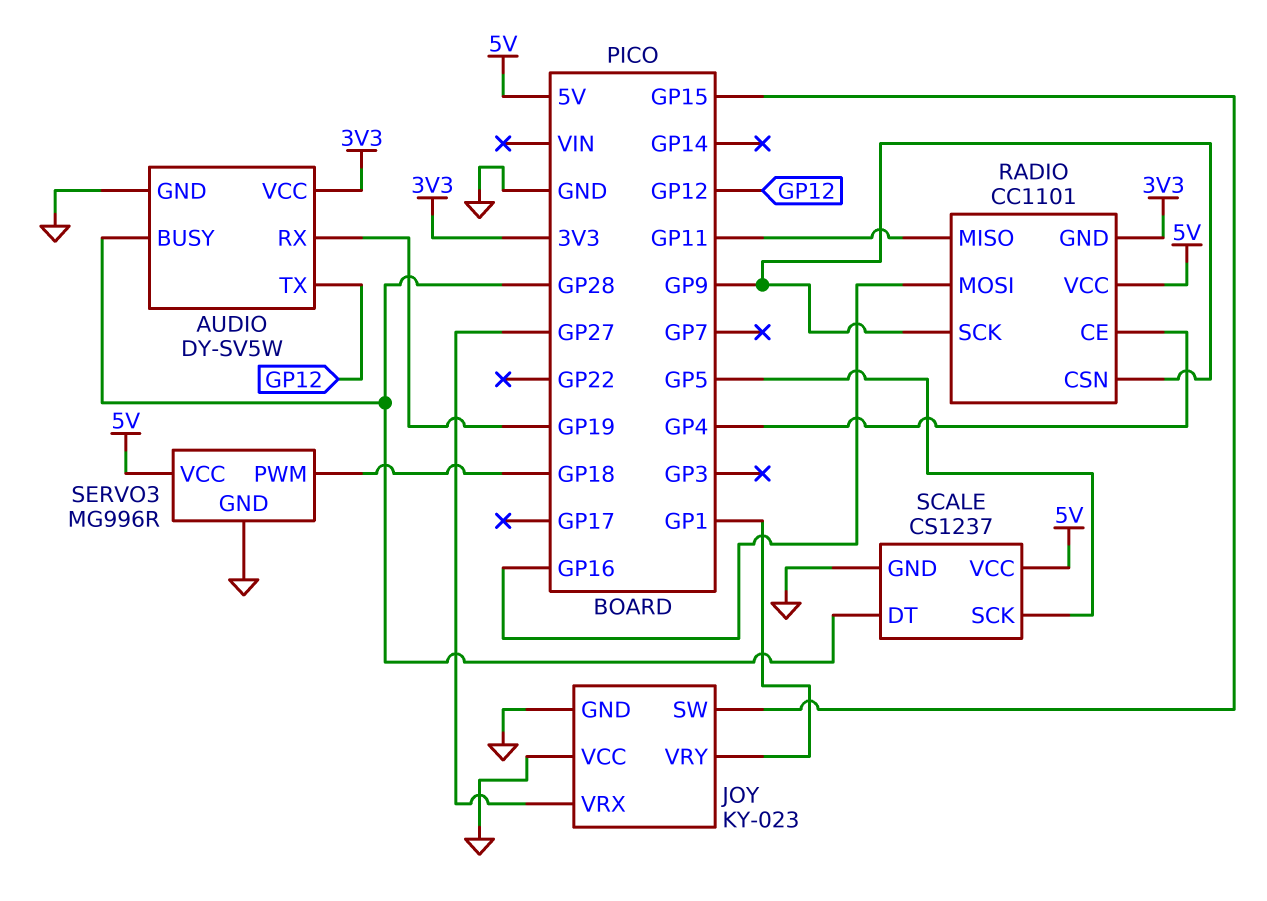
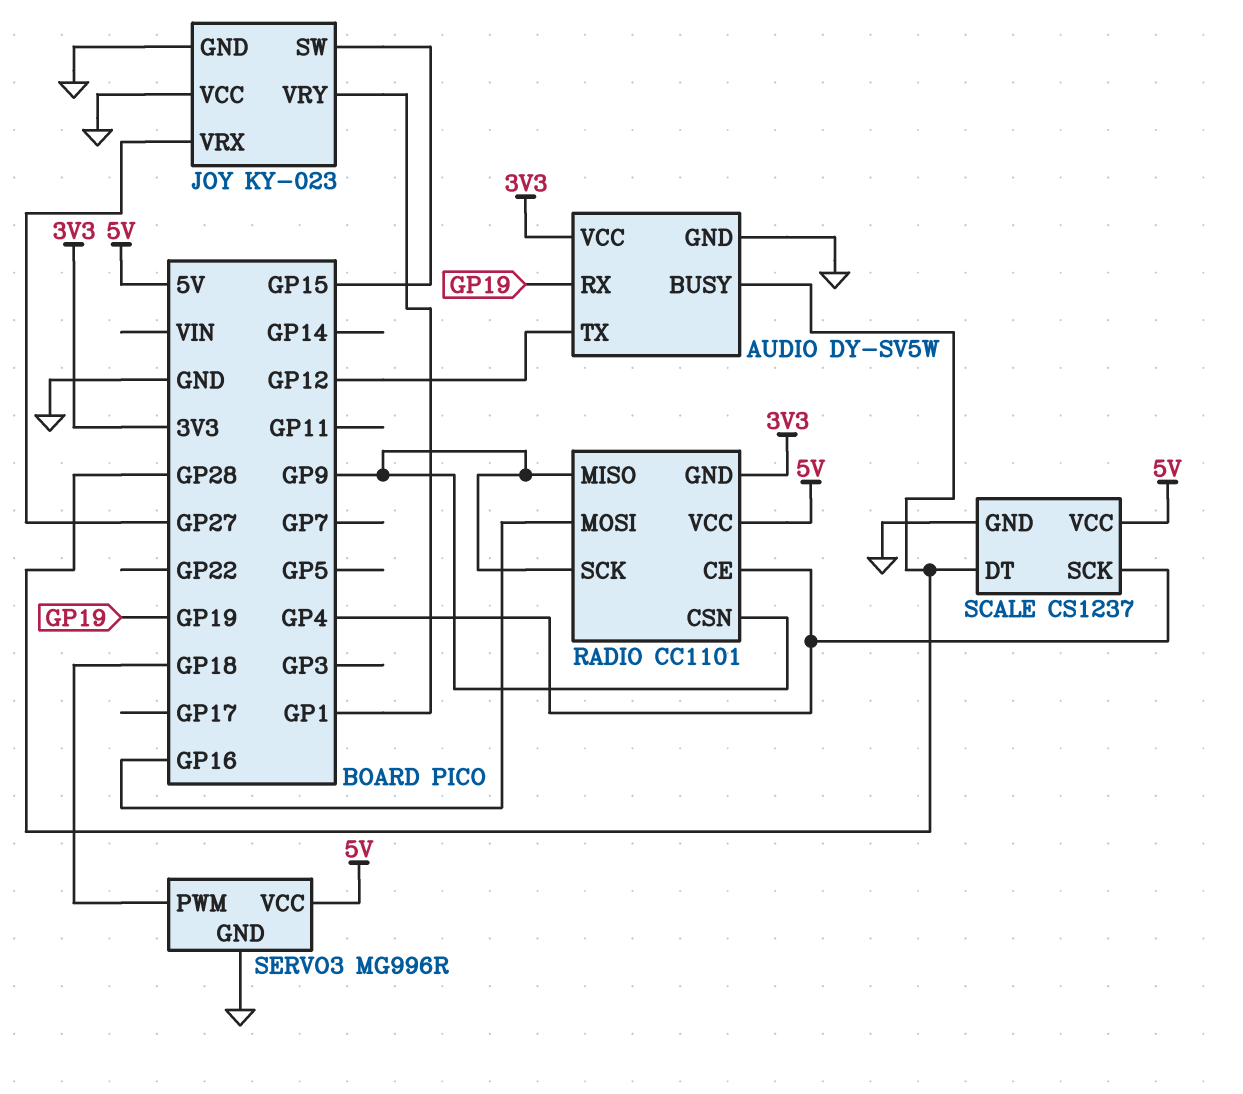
RADIO pin MISO: GP11 -> GP9
SCALE pin SCK: GP5 -> GP4

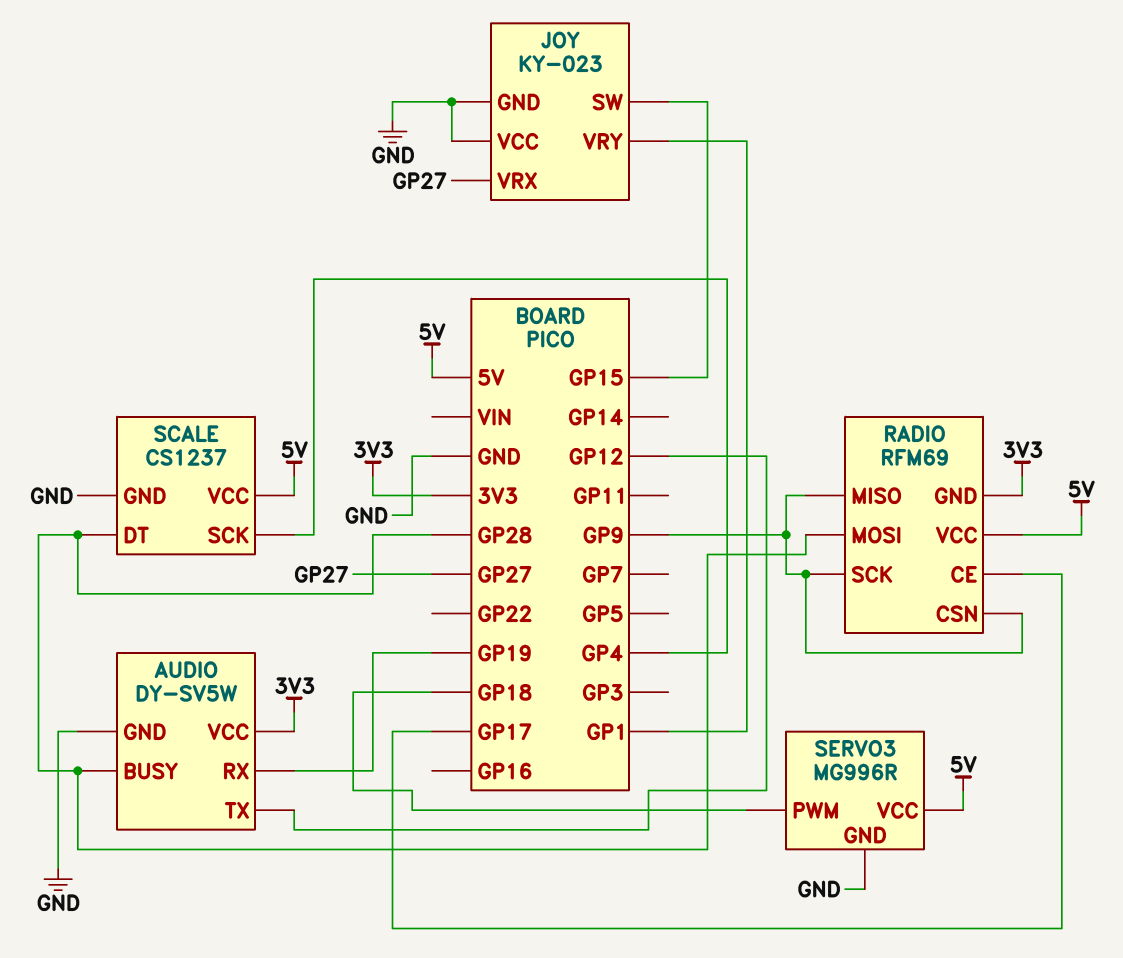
RADIO: CC1101 -> RFM69
RADIO pin CE: GP4 -> GP17
RADIO pin MOSI: GP16 -> GP28

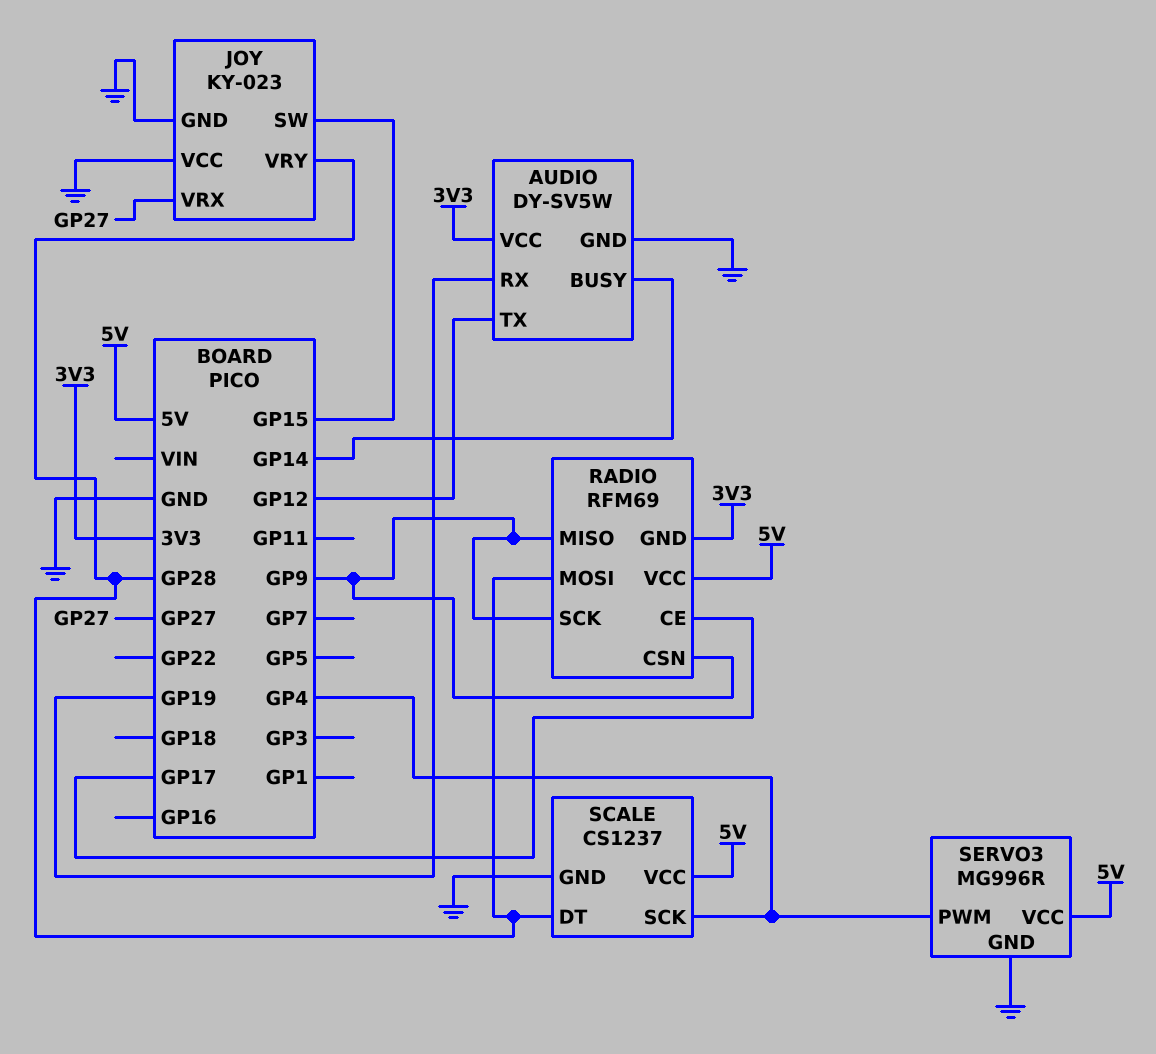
AUDIO pin BUSY: GP28 -> GP14
JOY pin VRY: GP1 -> GP28
SERVO3 pin PWM: GP18 -> GP4

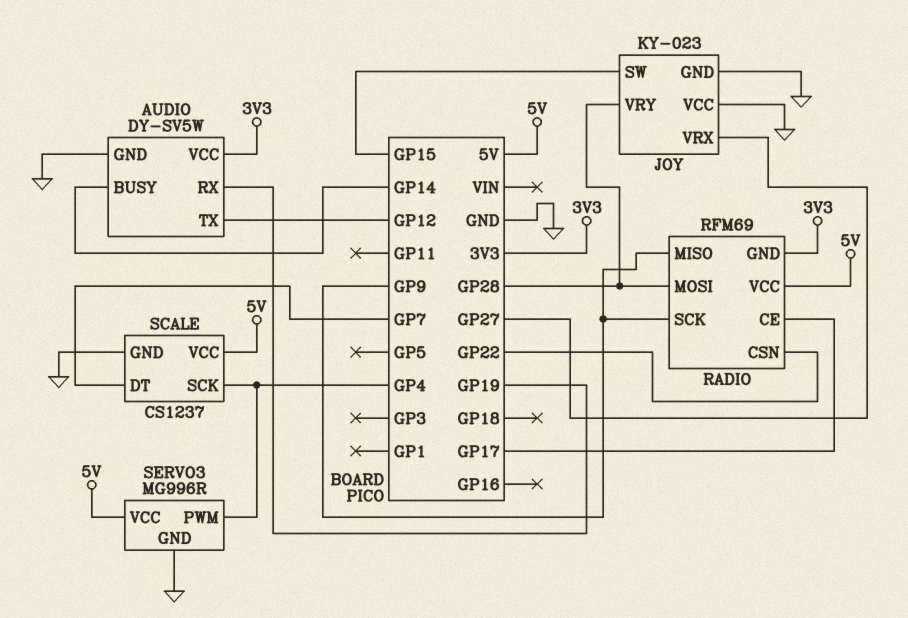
RADIO pin CSN: GP9 -> GP22
SCALE pin DT: GP28 -> GP7

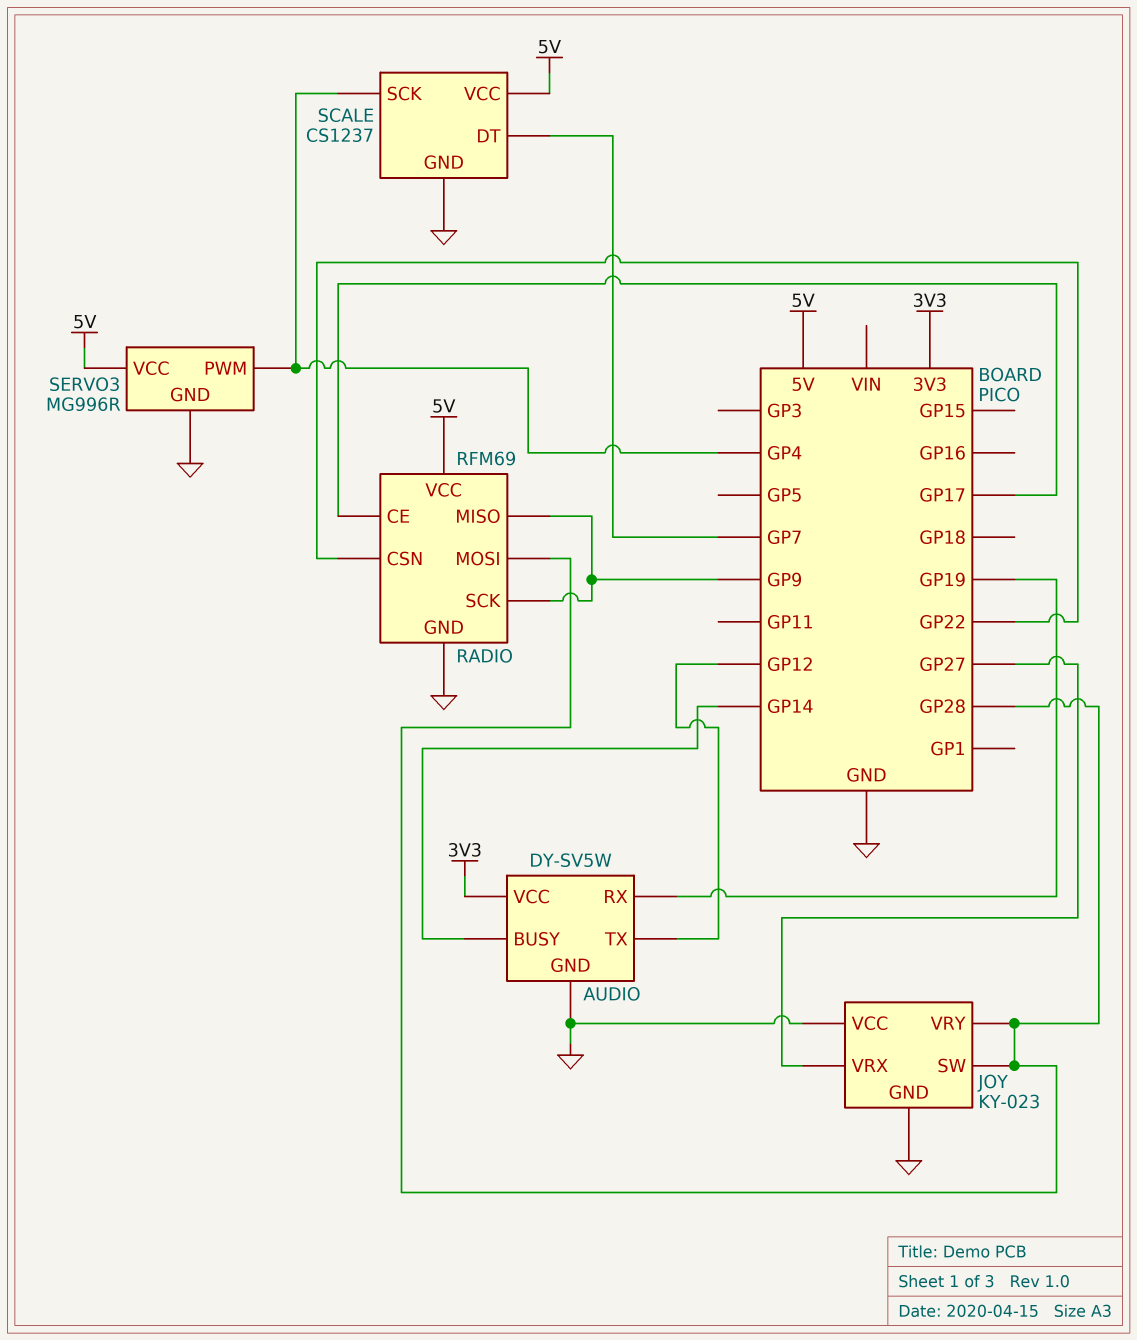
JOY pin SW: GP15 -> GP28
RADIO pin GND: 3V3 -> GND

